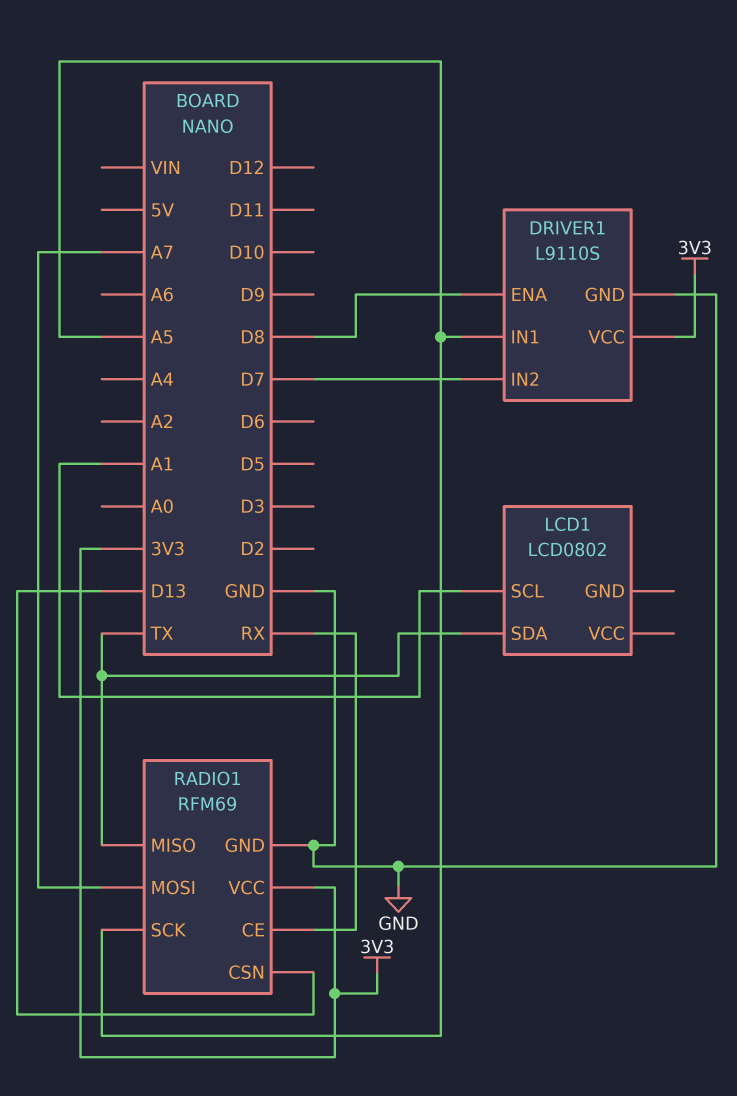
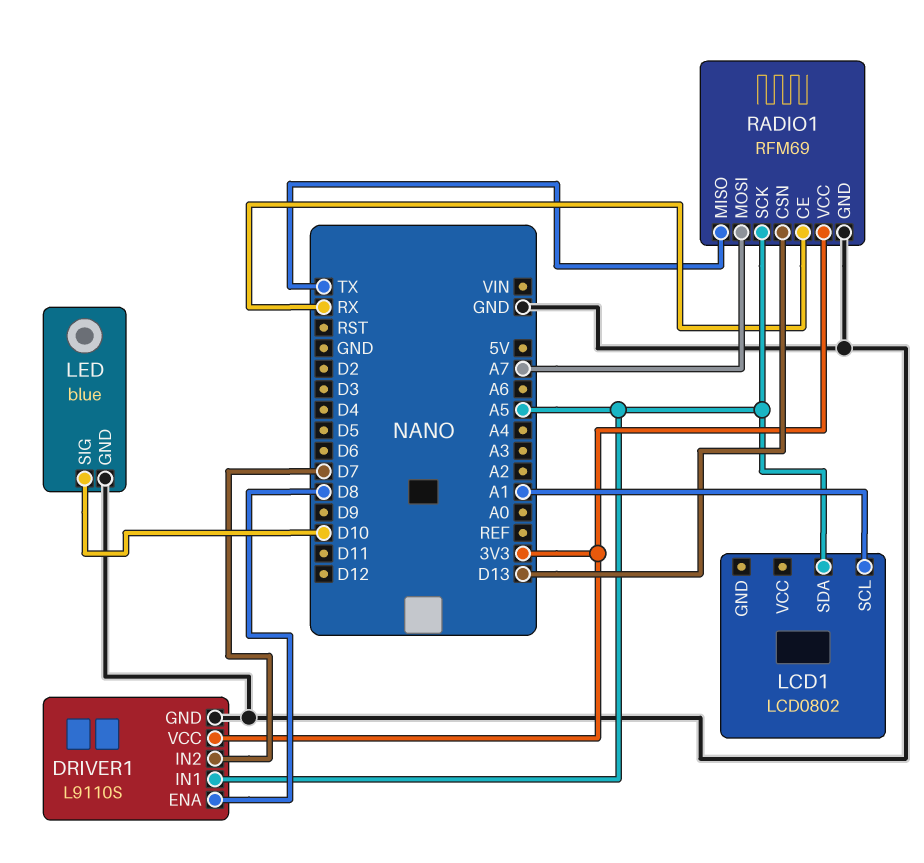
LCD1 pin SDA: TX -> A5
LED: none -> blue
LED pin GND: none -> GND
LED pin SIG: none -> D10

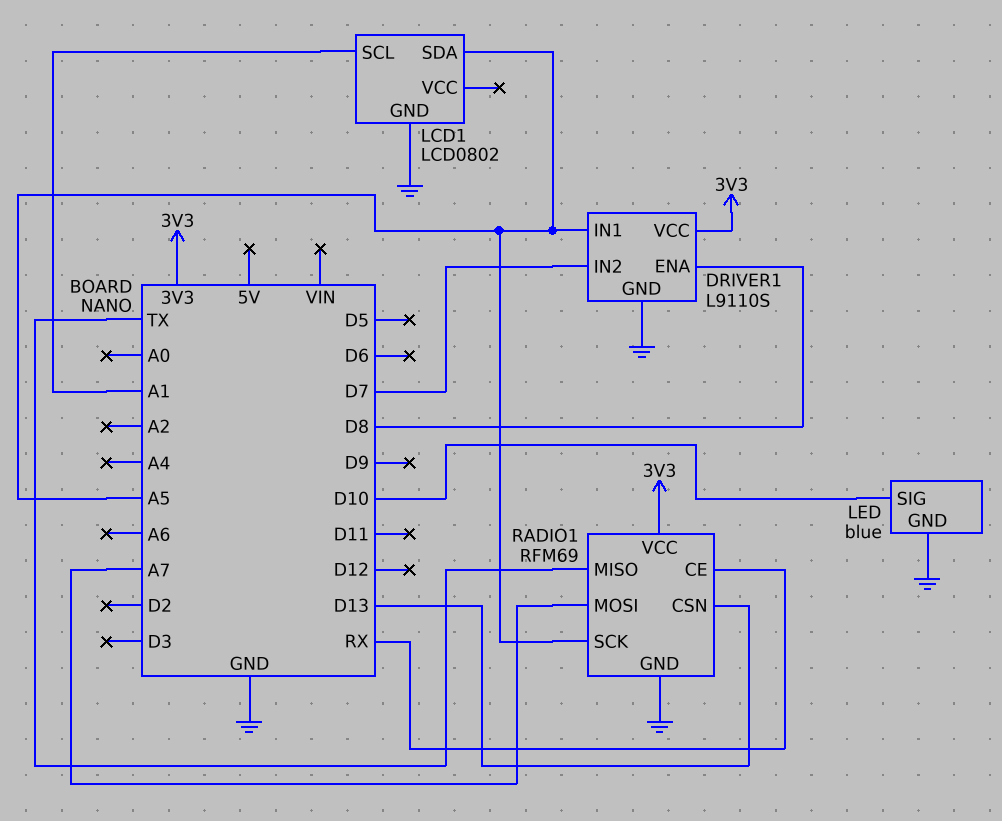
LCD1 pin GND: none -> GND

